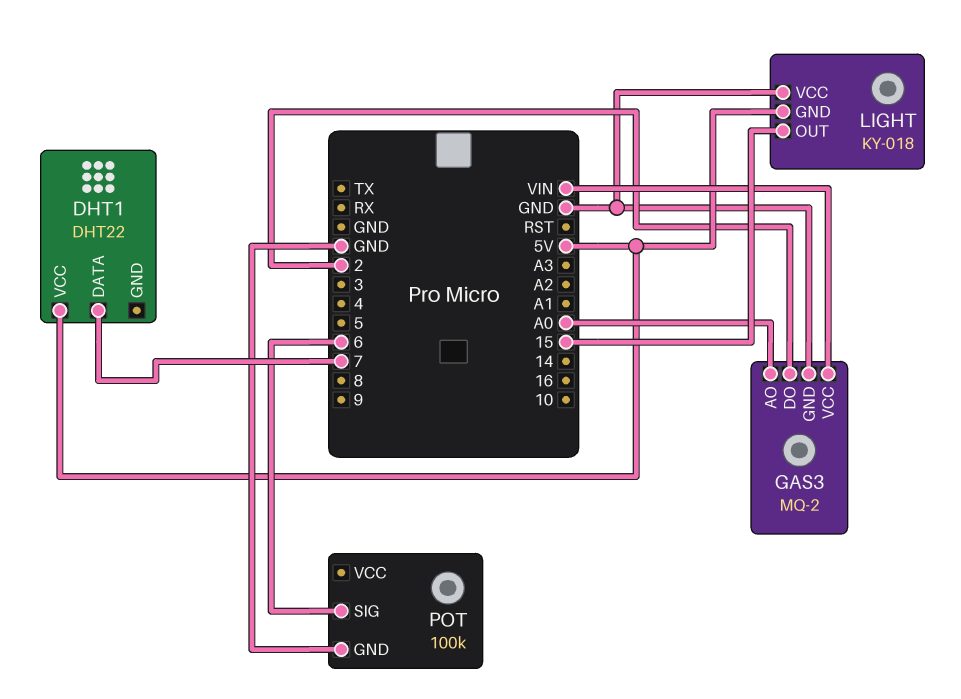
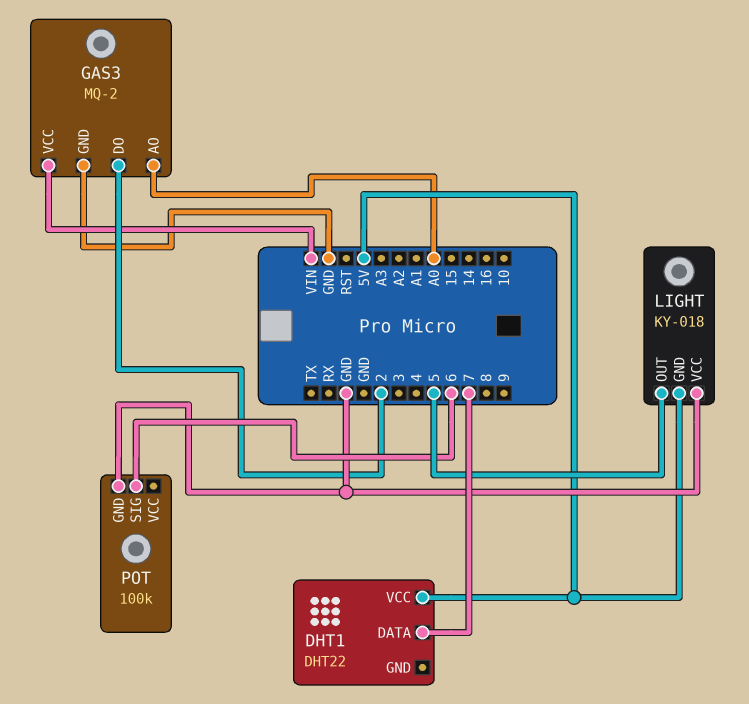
LIGHT pin OUT: 15 -> 5

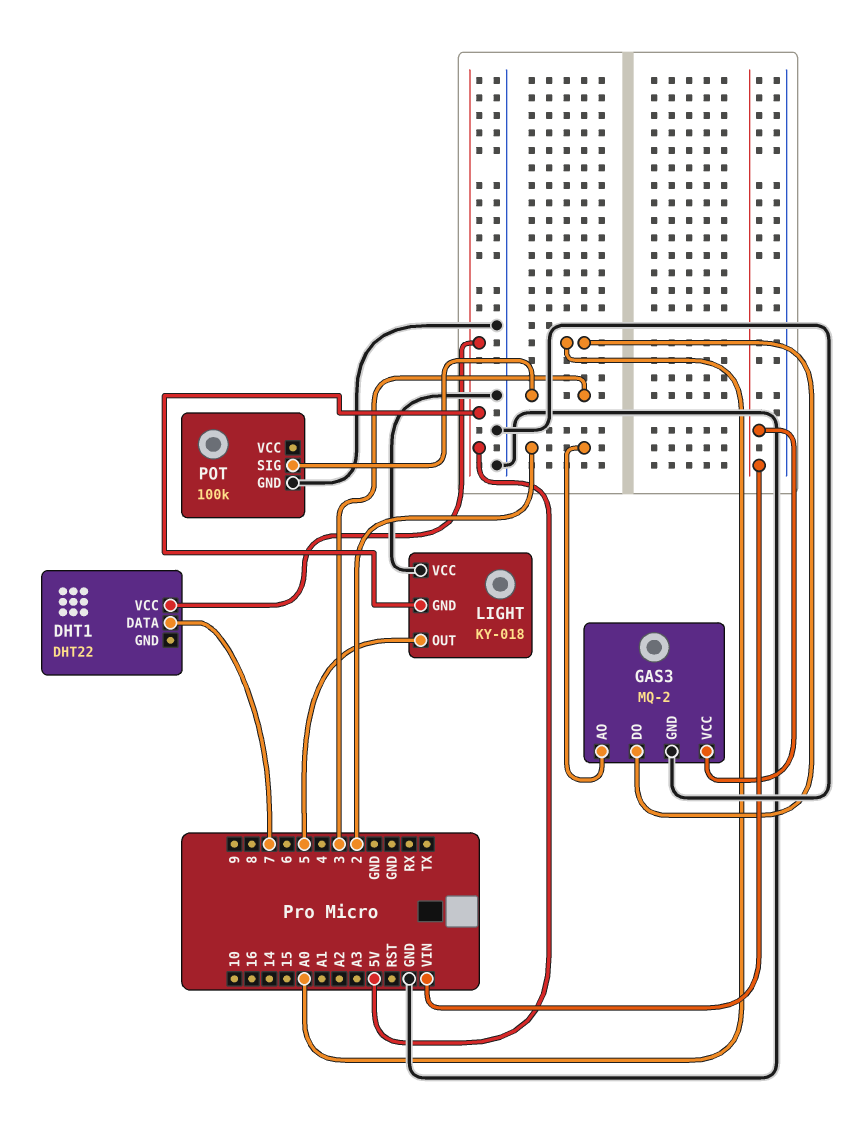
GAS3 pin AO: A0 -> 2
GAS3 pin DO: 2 -> A0
POT pin SIG: 6 -> 3

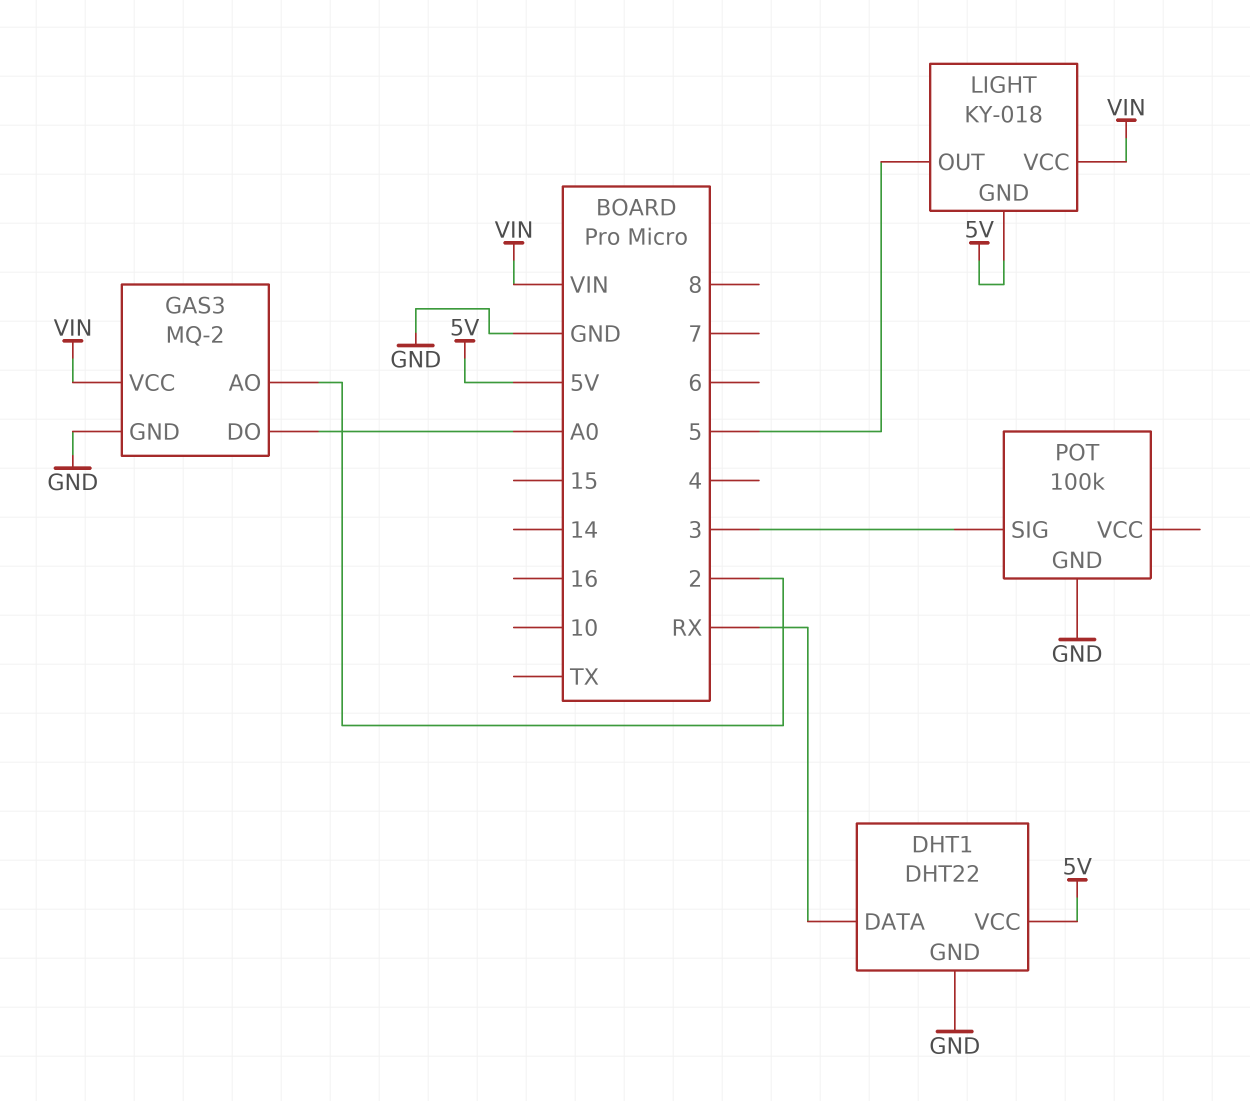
DHT1 pin DATA: 7 -> RX
DHT1 pin GND: none -> GND
LIGHT pin VCC: GND -> VIN

